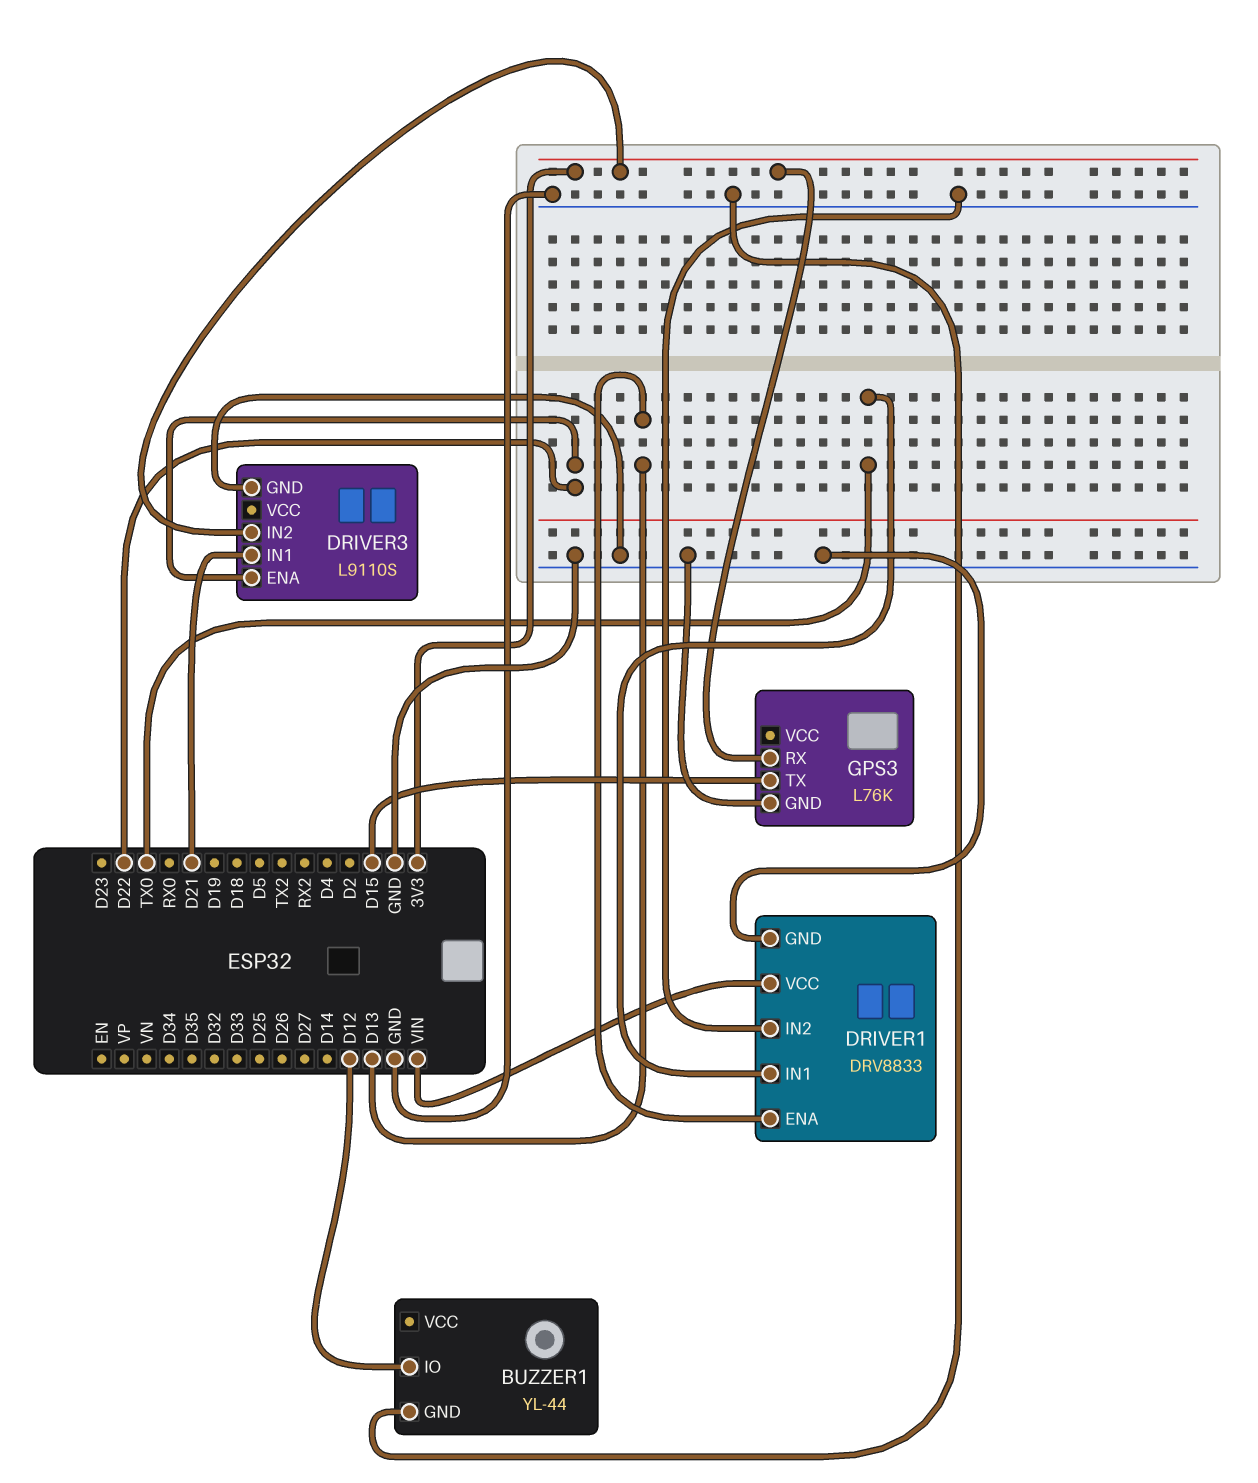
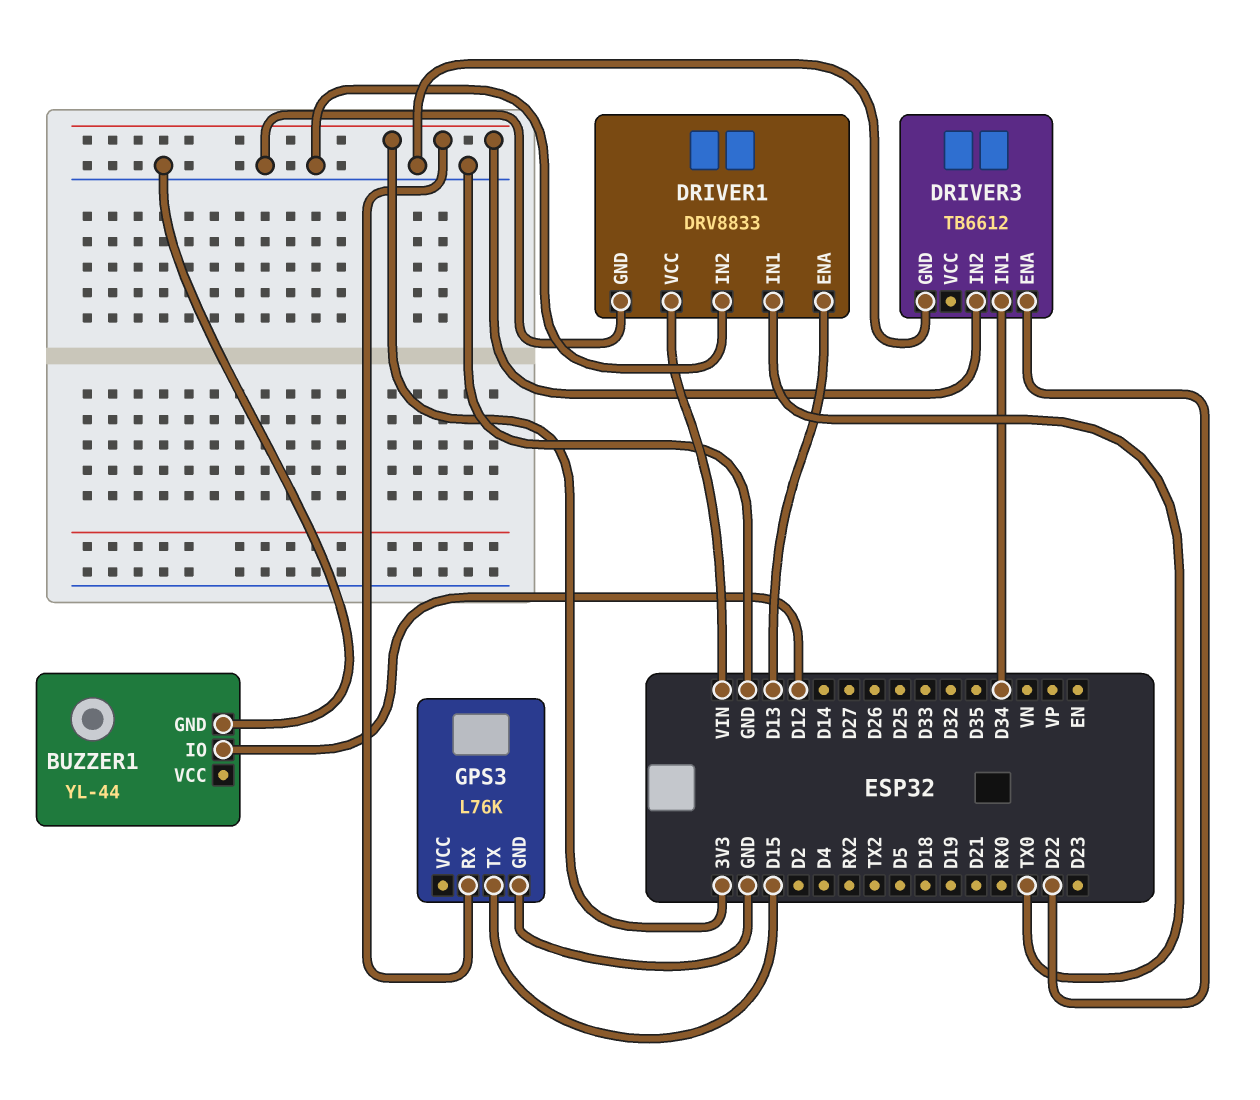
DRIVER3: L9110S -> TB6612
DRIVER3 pin IN1: D21 -> D34

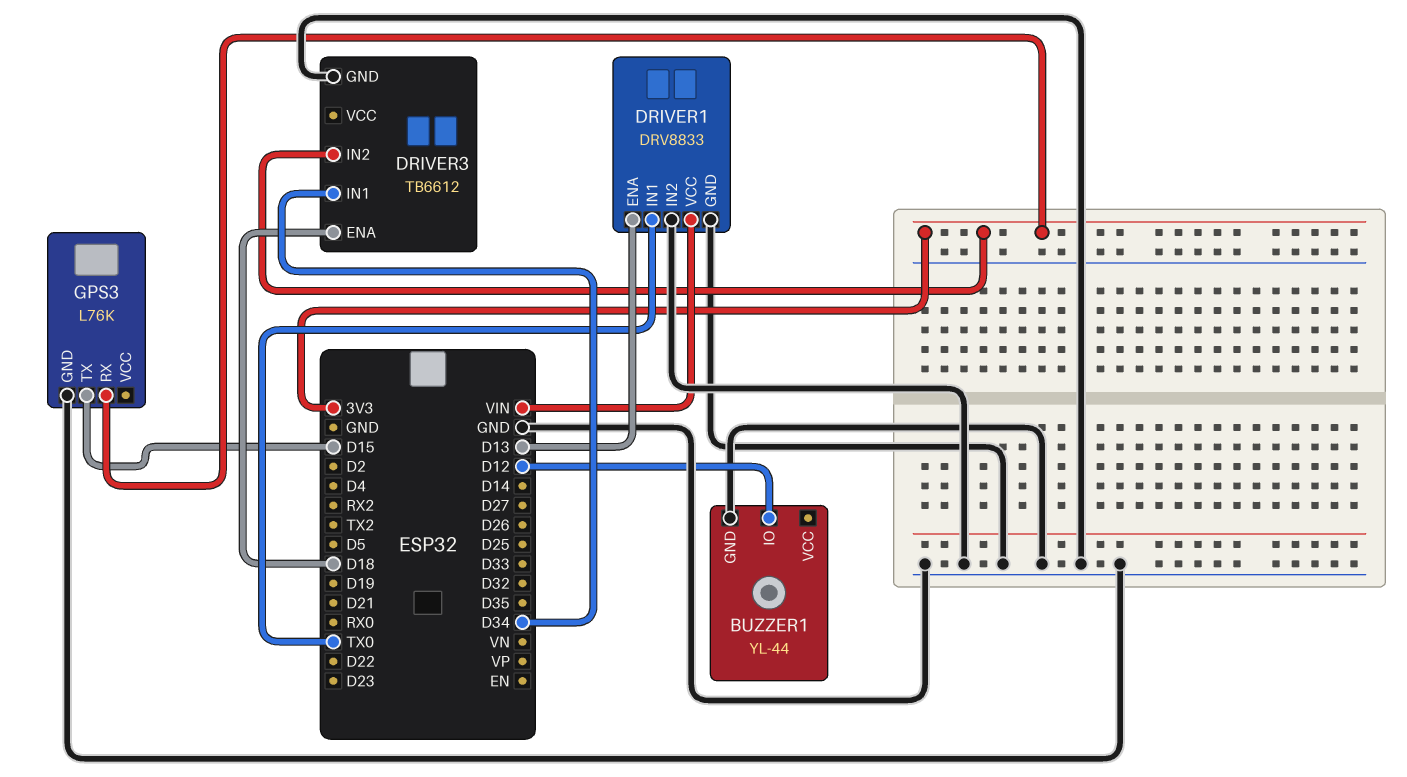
DRIVER3 pin ENA: D22 -> D18

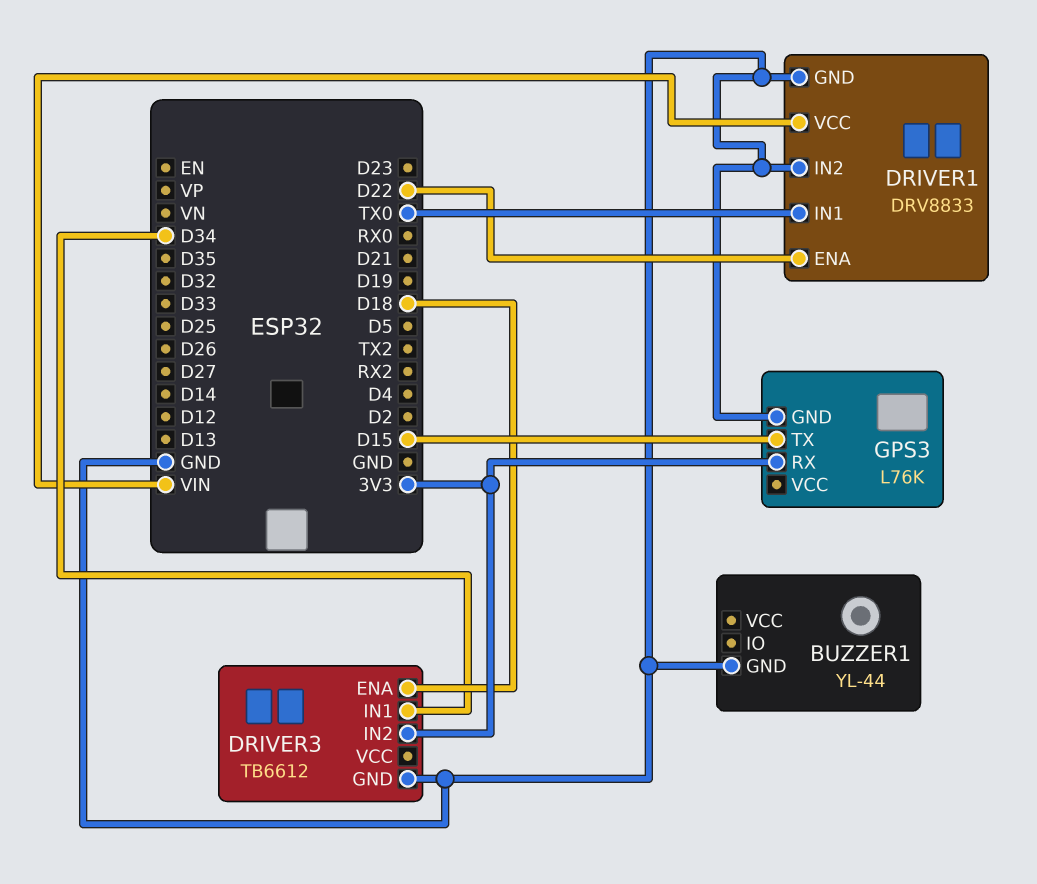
BUZZER1 pin IO: D12 -> none
DRIVER1 pin ENA: D13 -> D22

